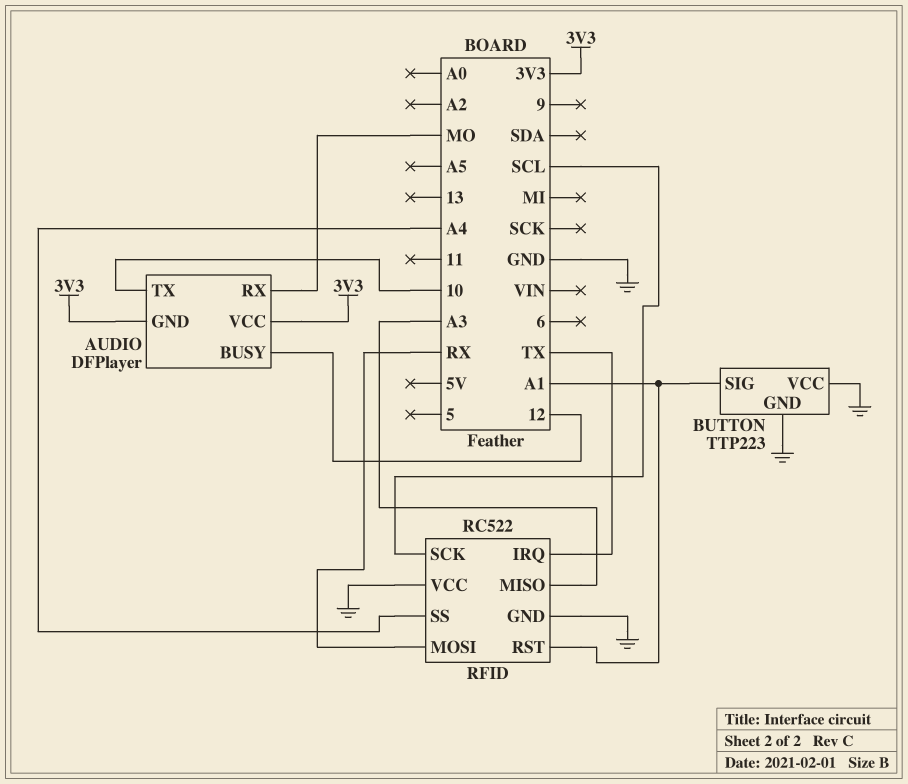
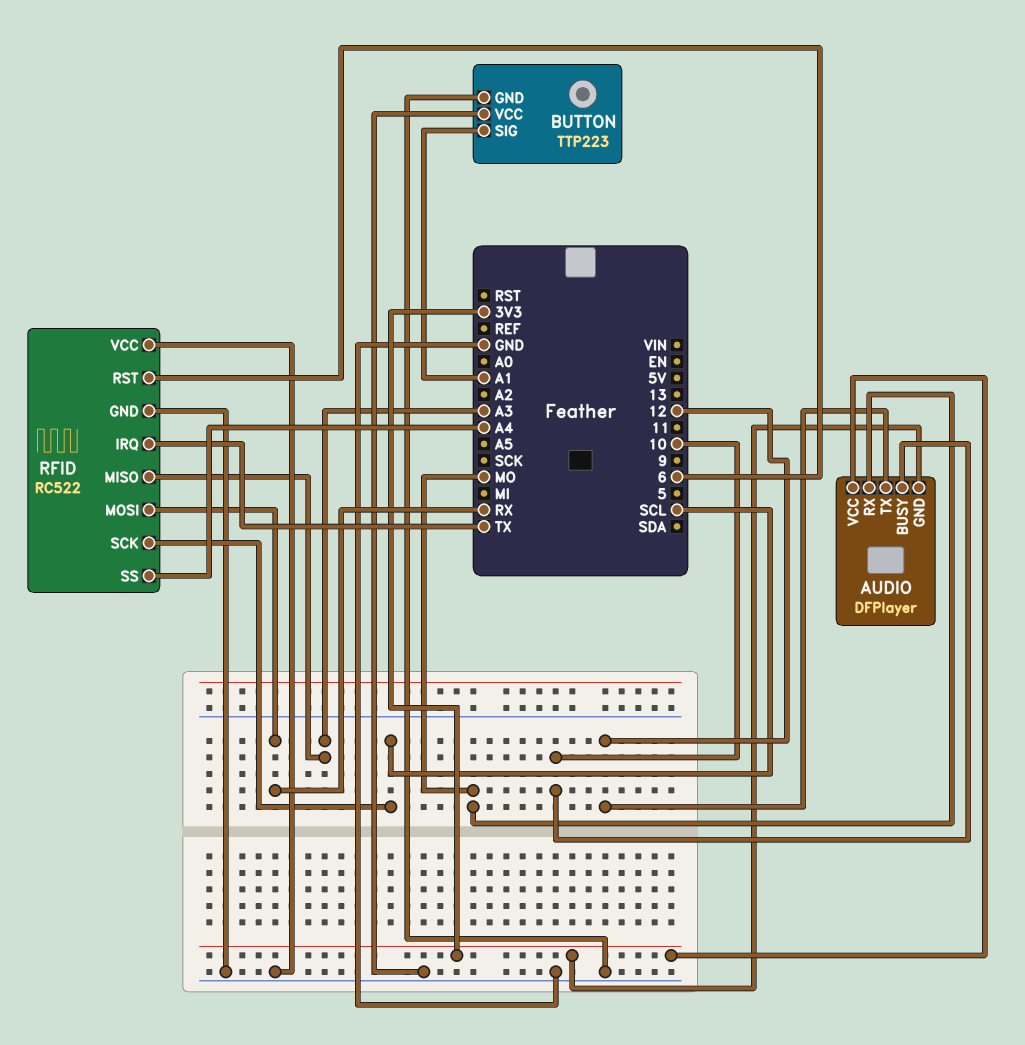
AUDIO pin BUSY: 12 -> 10
AUDIO pin TX: 10 -> 12
RFID pin RST: A1 -> 6

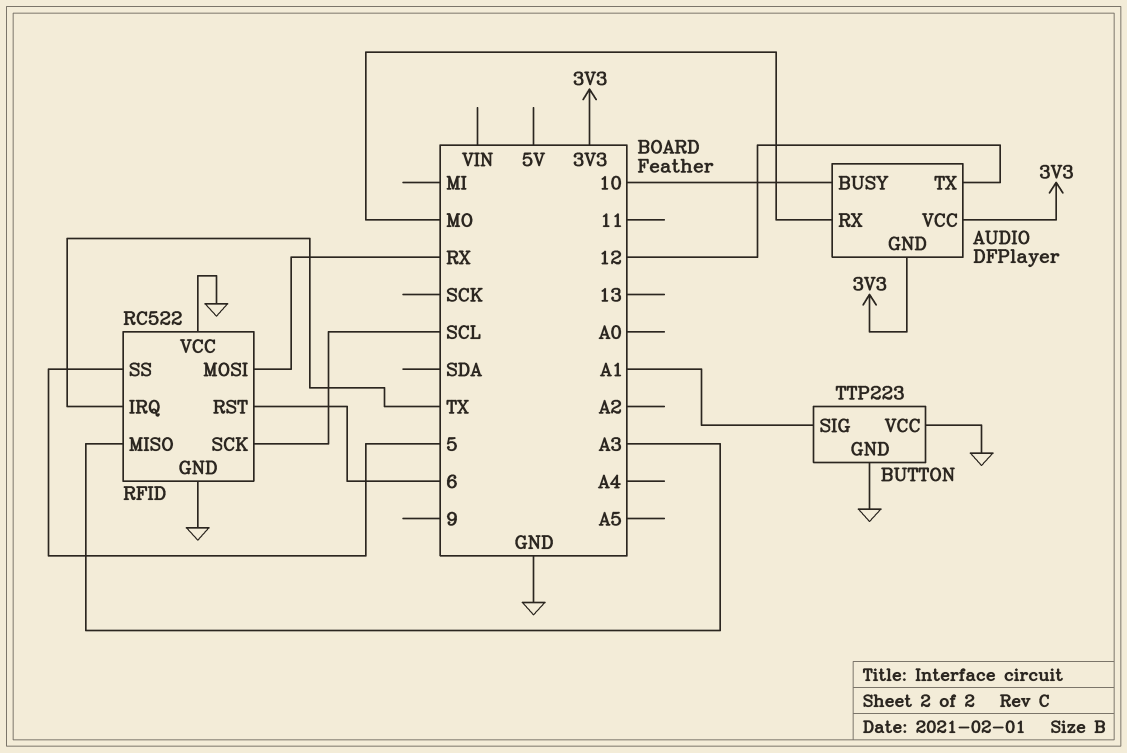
RFID pin SS: A4 -> 5

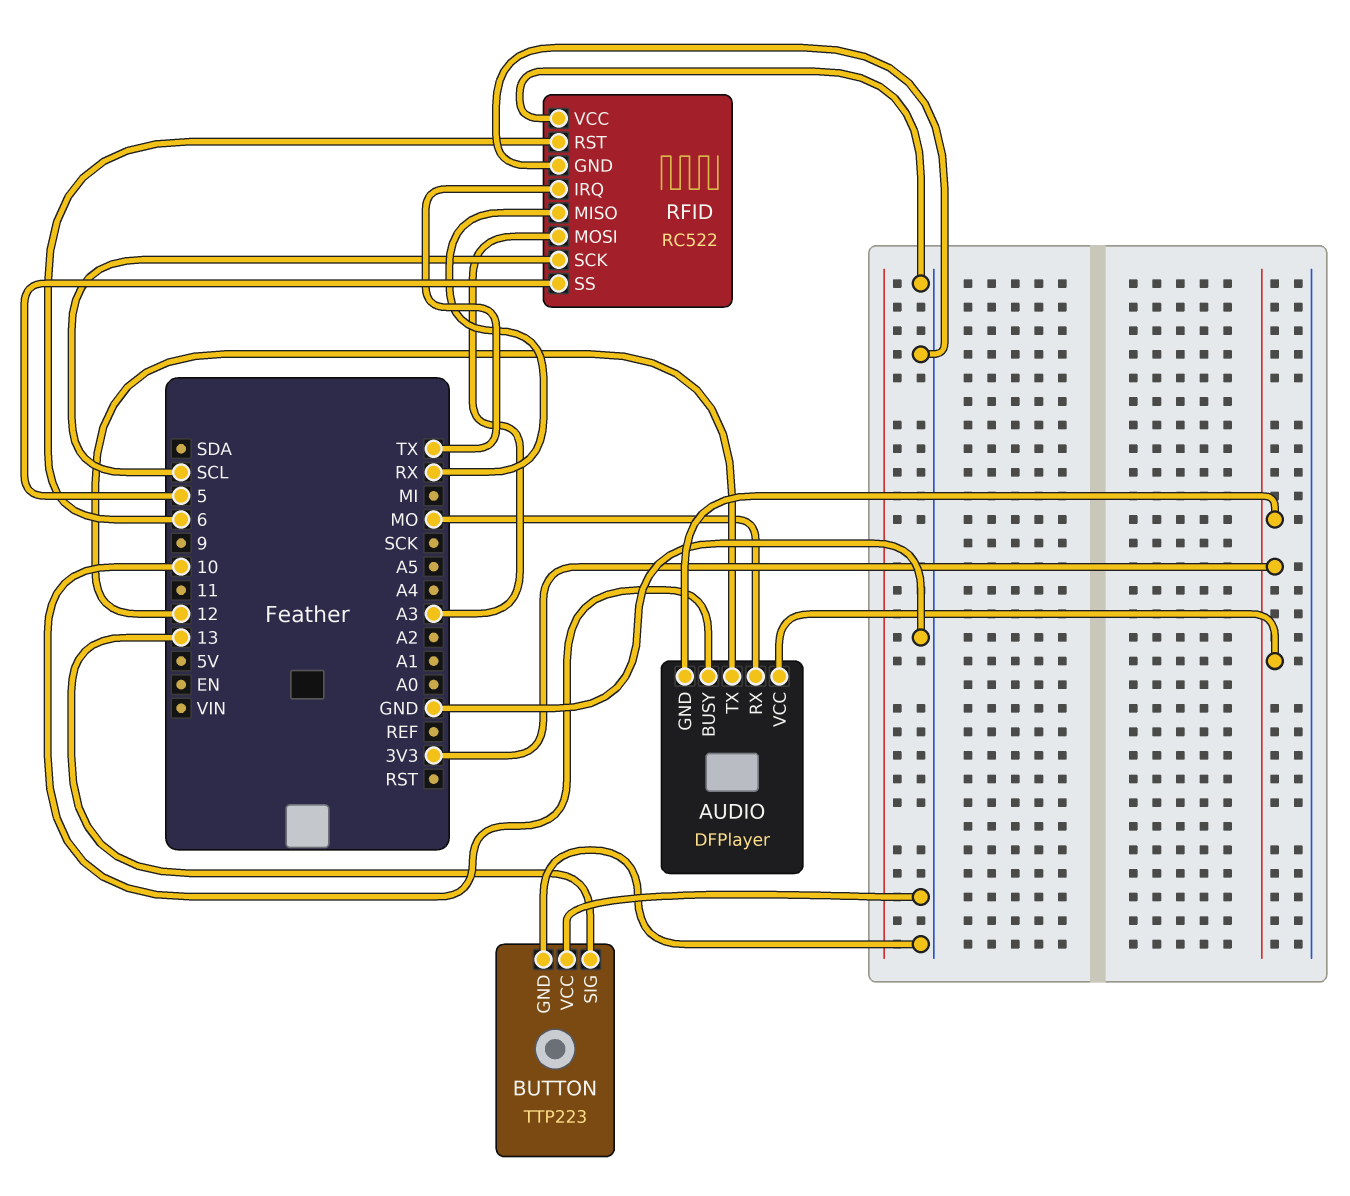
BUTTON pin SIG: A1 -> 13
RFID pin MISO: A3 -> RX
RFID pin MOSI: RX -> A3

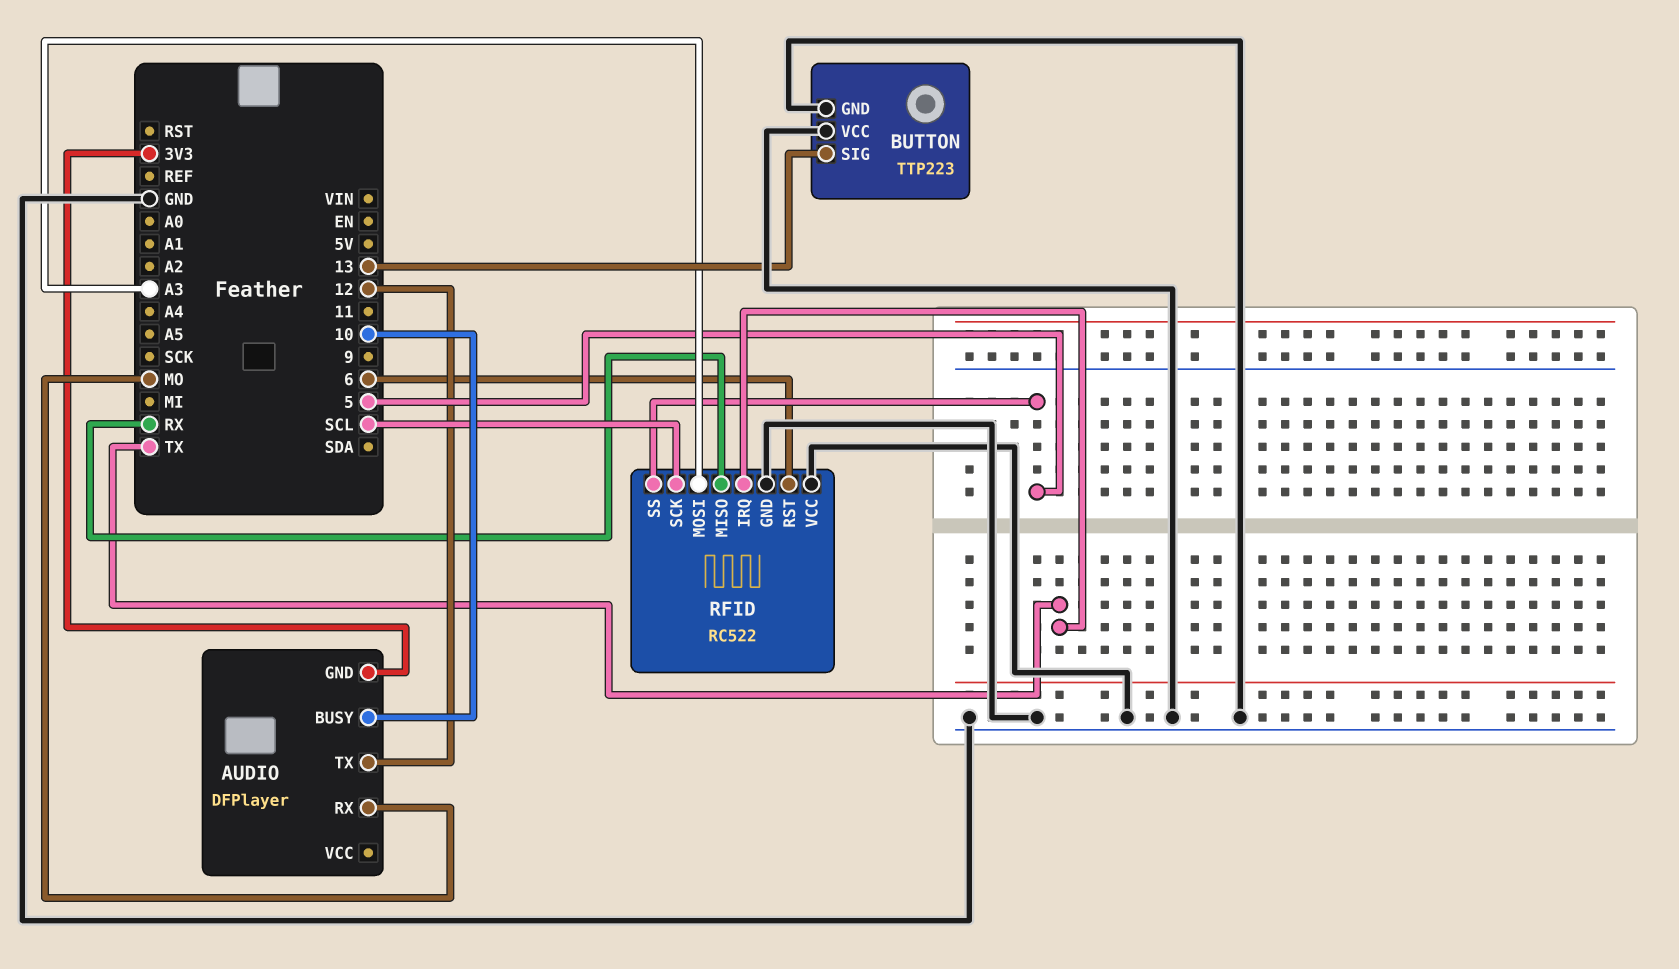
AUDIO pin VCC: 3V3 -> none

